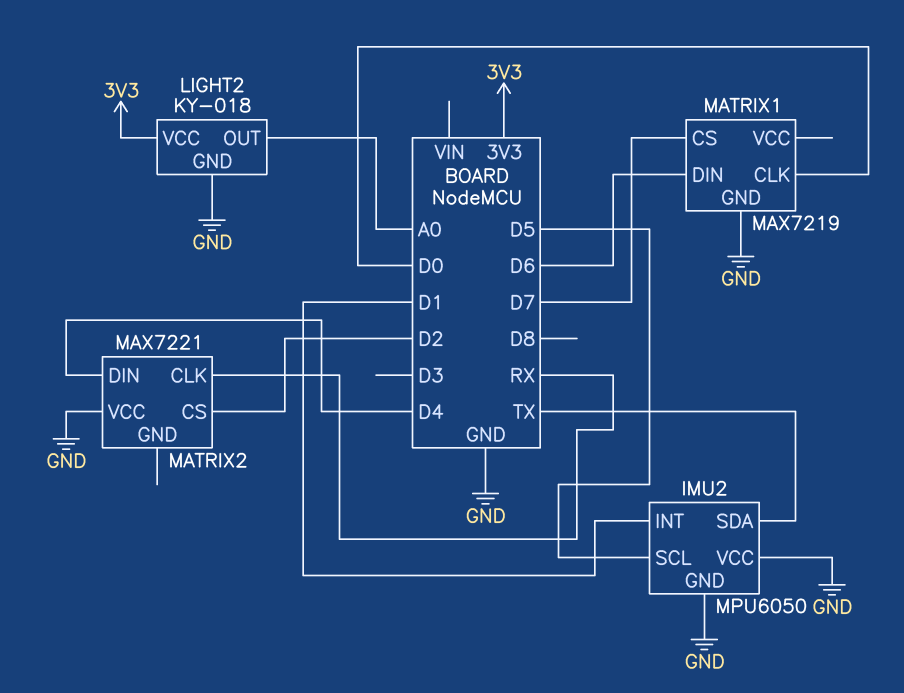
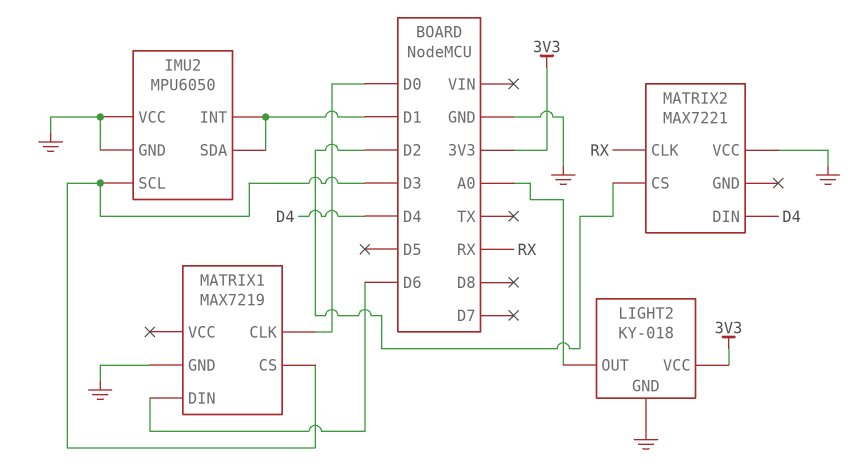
IMU2 pin SCL: D5 -> D3
IMU2 pin SDA: TX -> D1
MATRIX1 pin CS: D7 -> D3

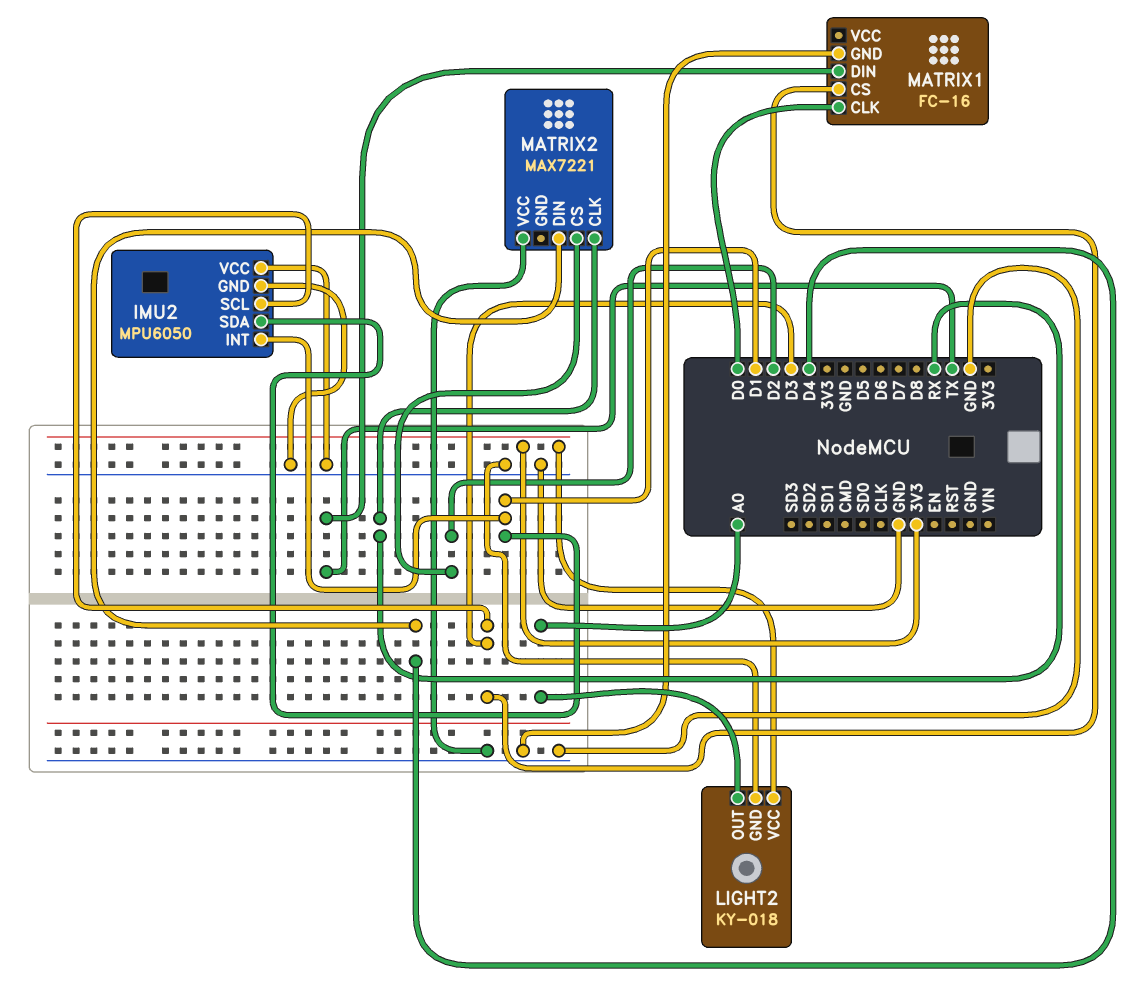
MATRIX1: MAX7219 -> FC-16
MATRIX1 pin DIN: D6 -> TX

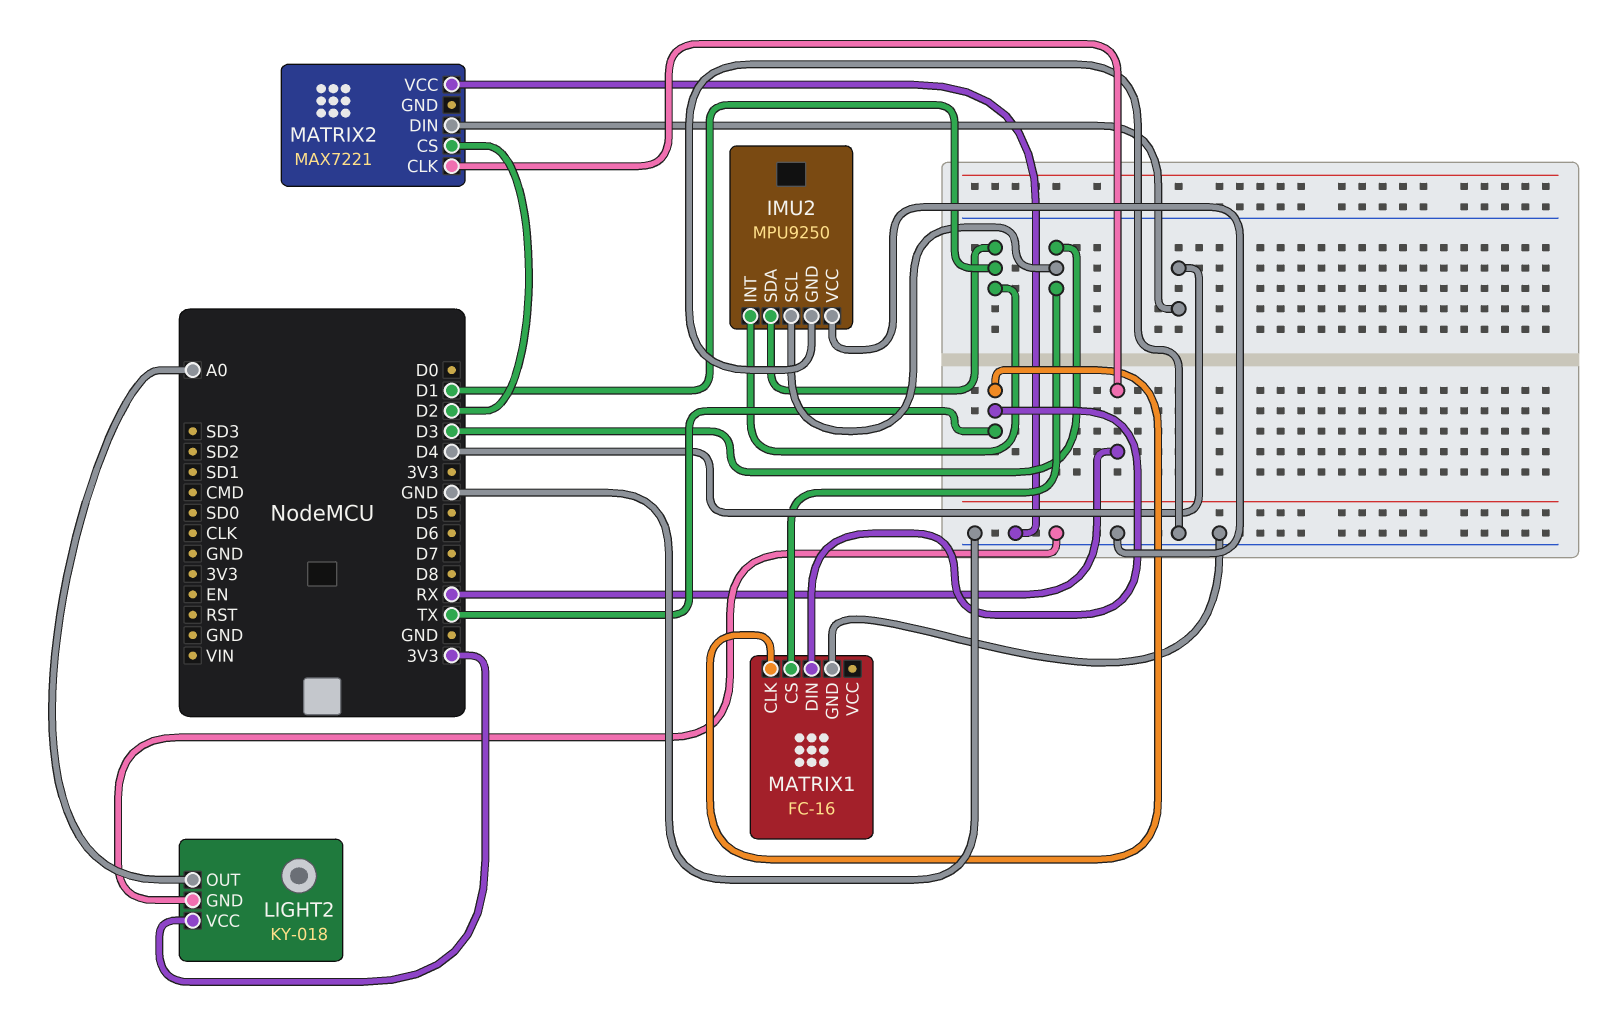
IMU2: MPU6050 -> MPU9250
MATRIX1 pin CLK: D0 -> TX

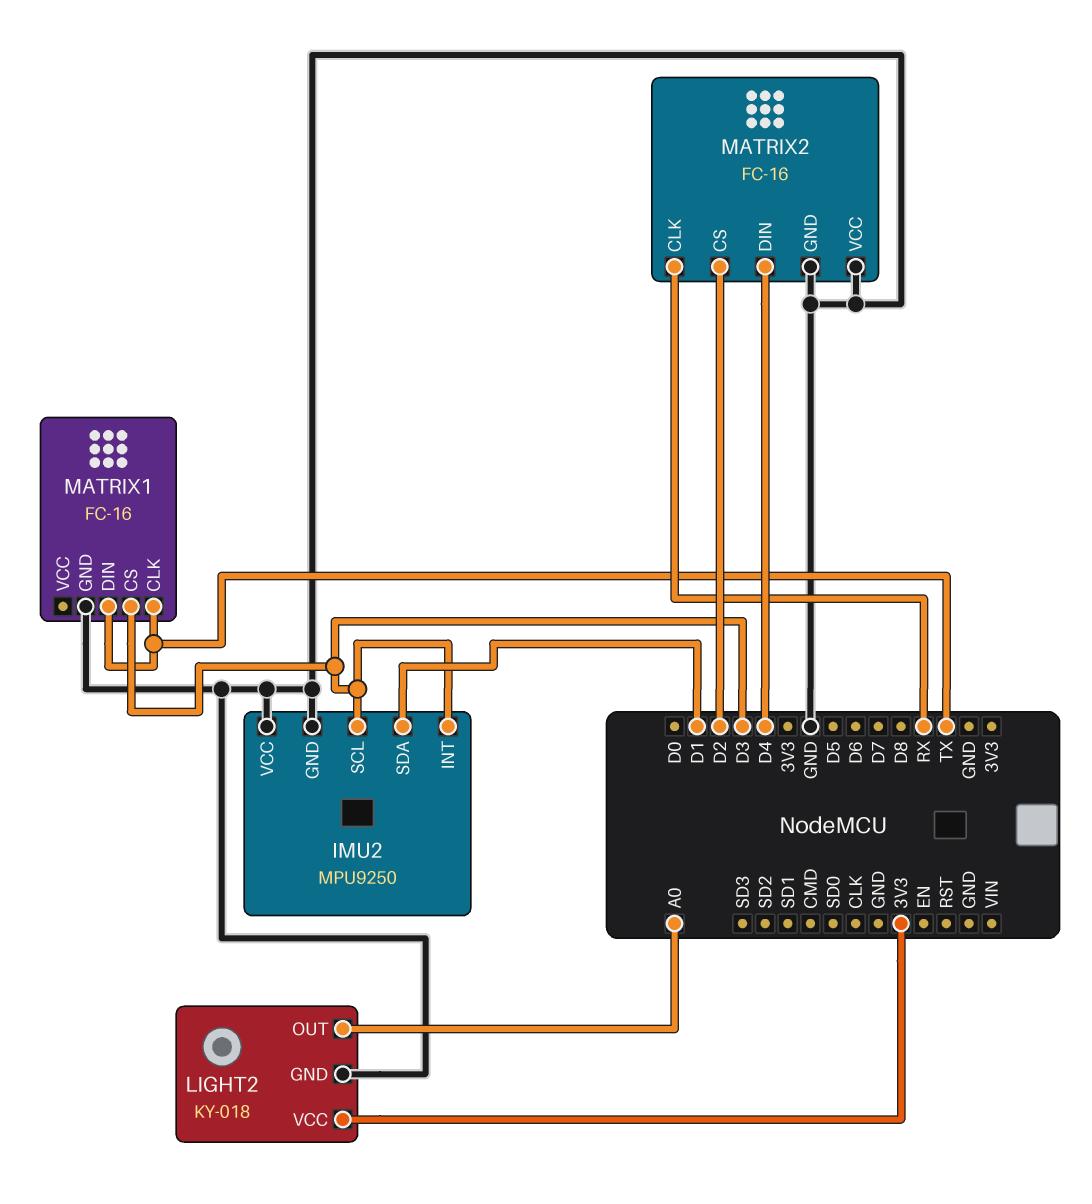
IMU2 pin INT: D1 -> D3
MATRIX2: MAX7221 -> FC-16
MATRIX2 pin GND: none -> GND

